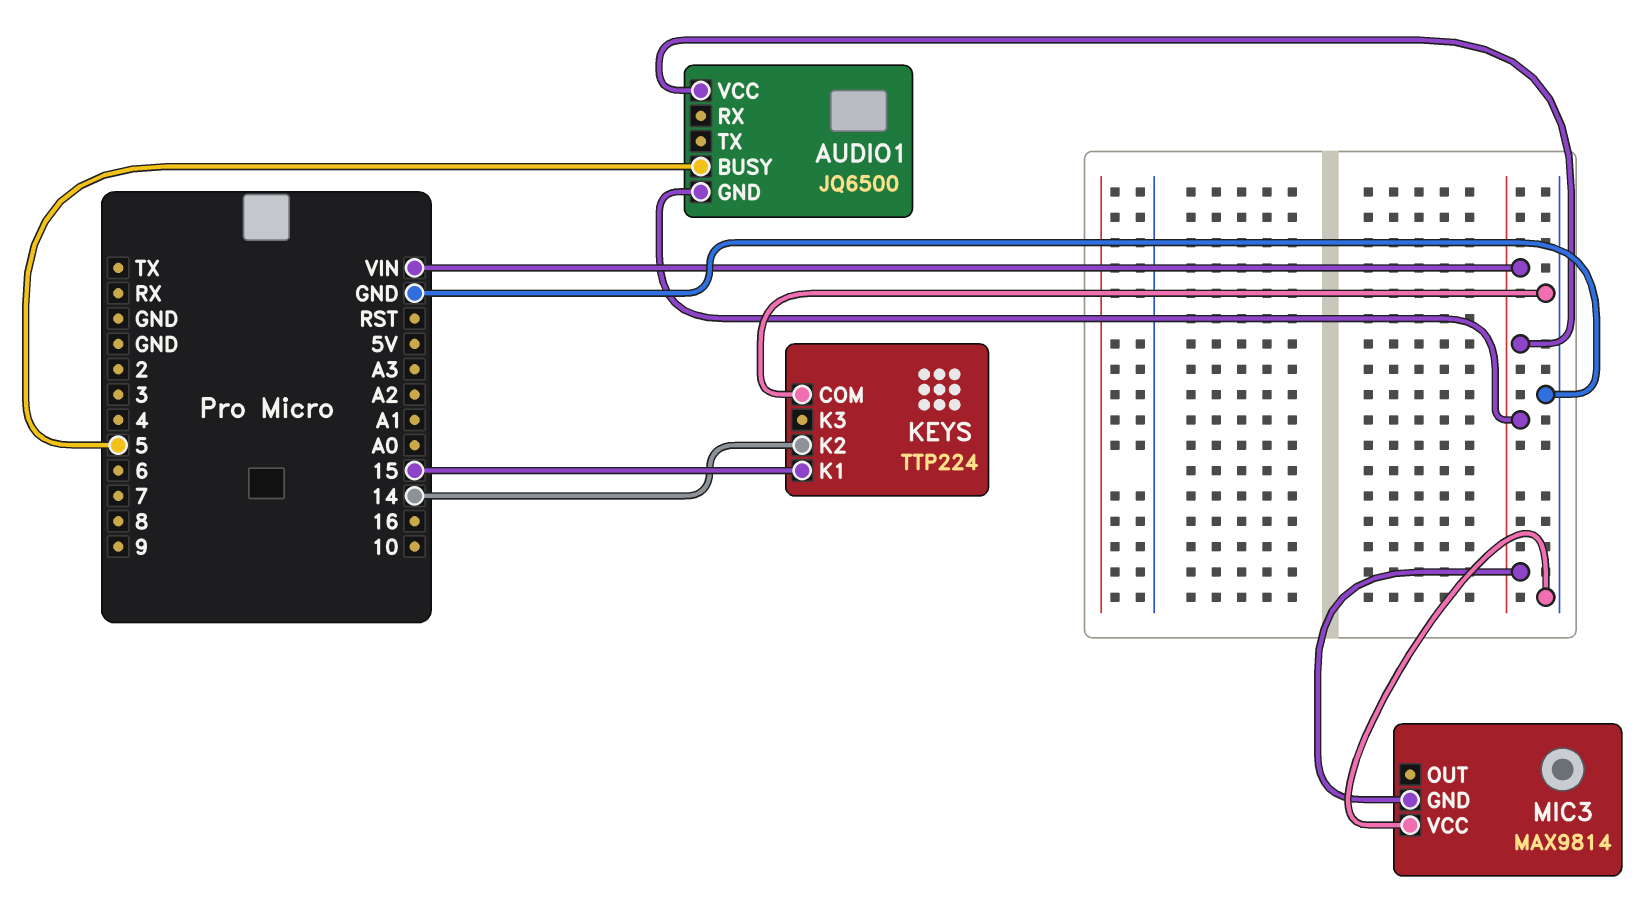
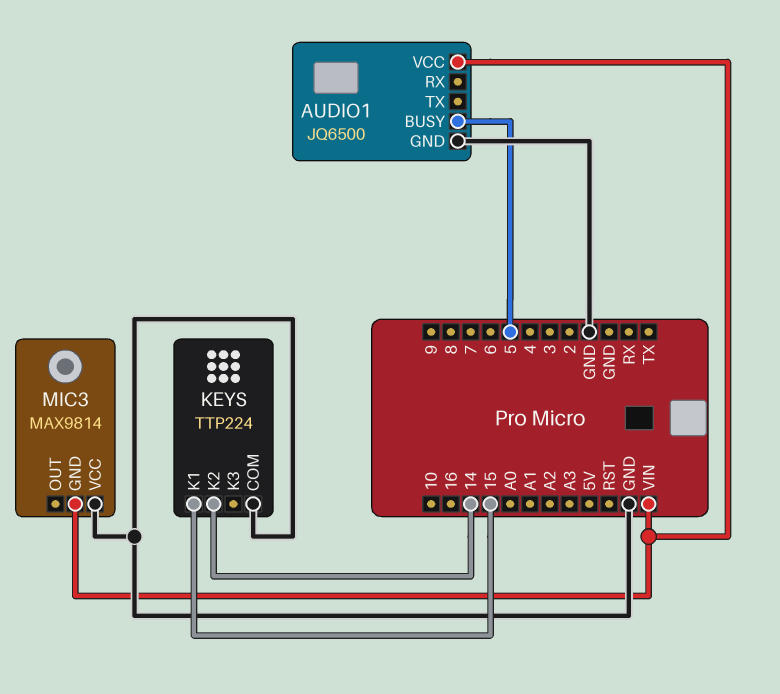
AUDIO1 pin GND: VIN -> GND

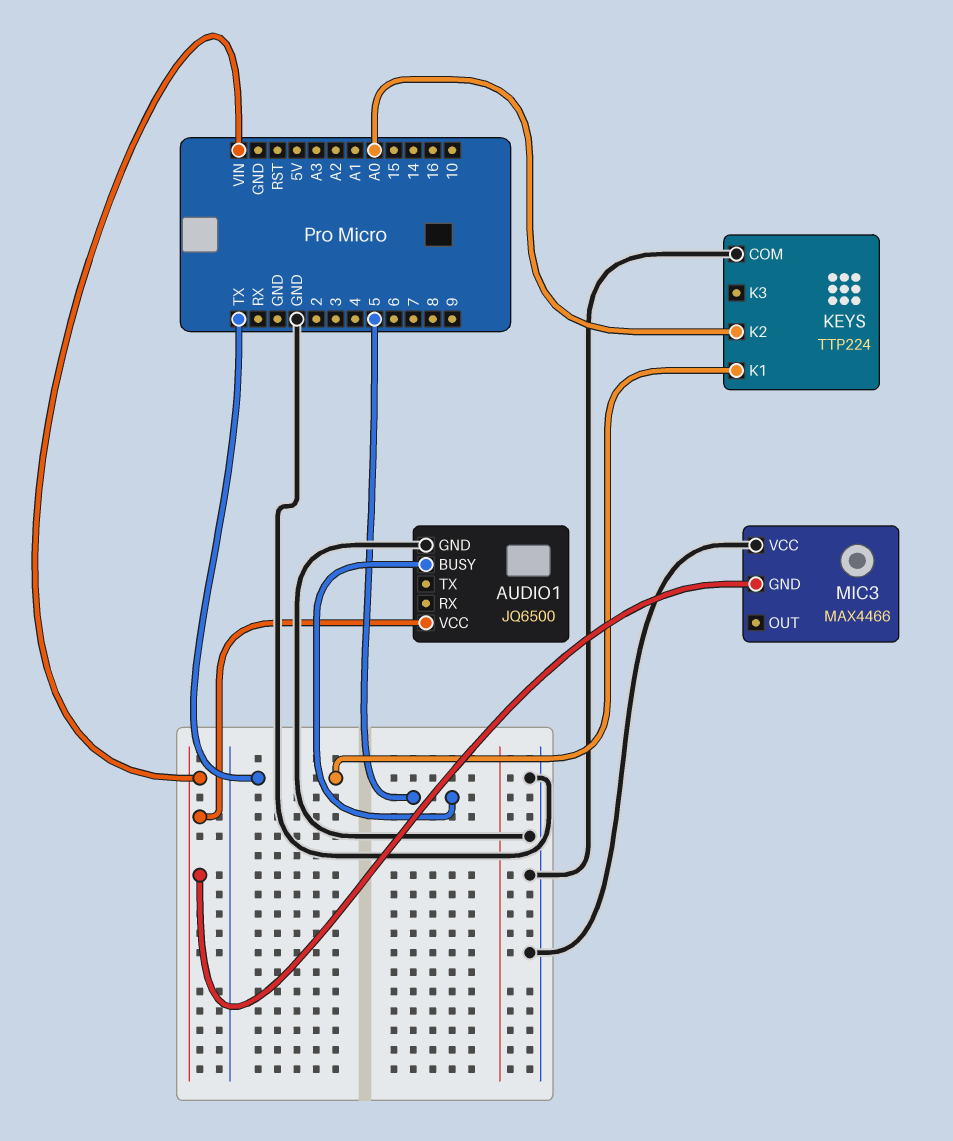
KEYS pin K1: 15 -> TX
KEYS pin K2: 14 -> A0
MIC3: MAX9814 -> MAX4466

